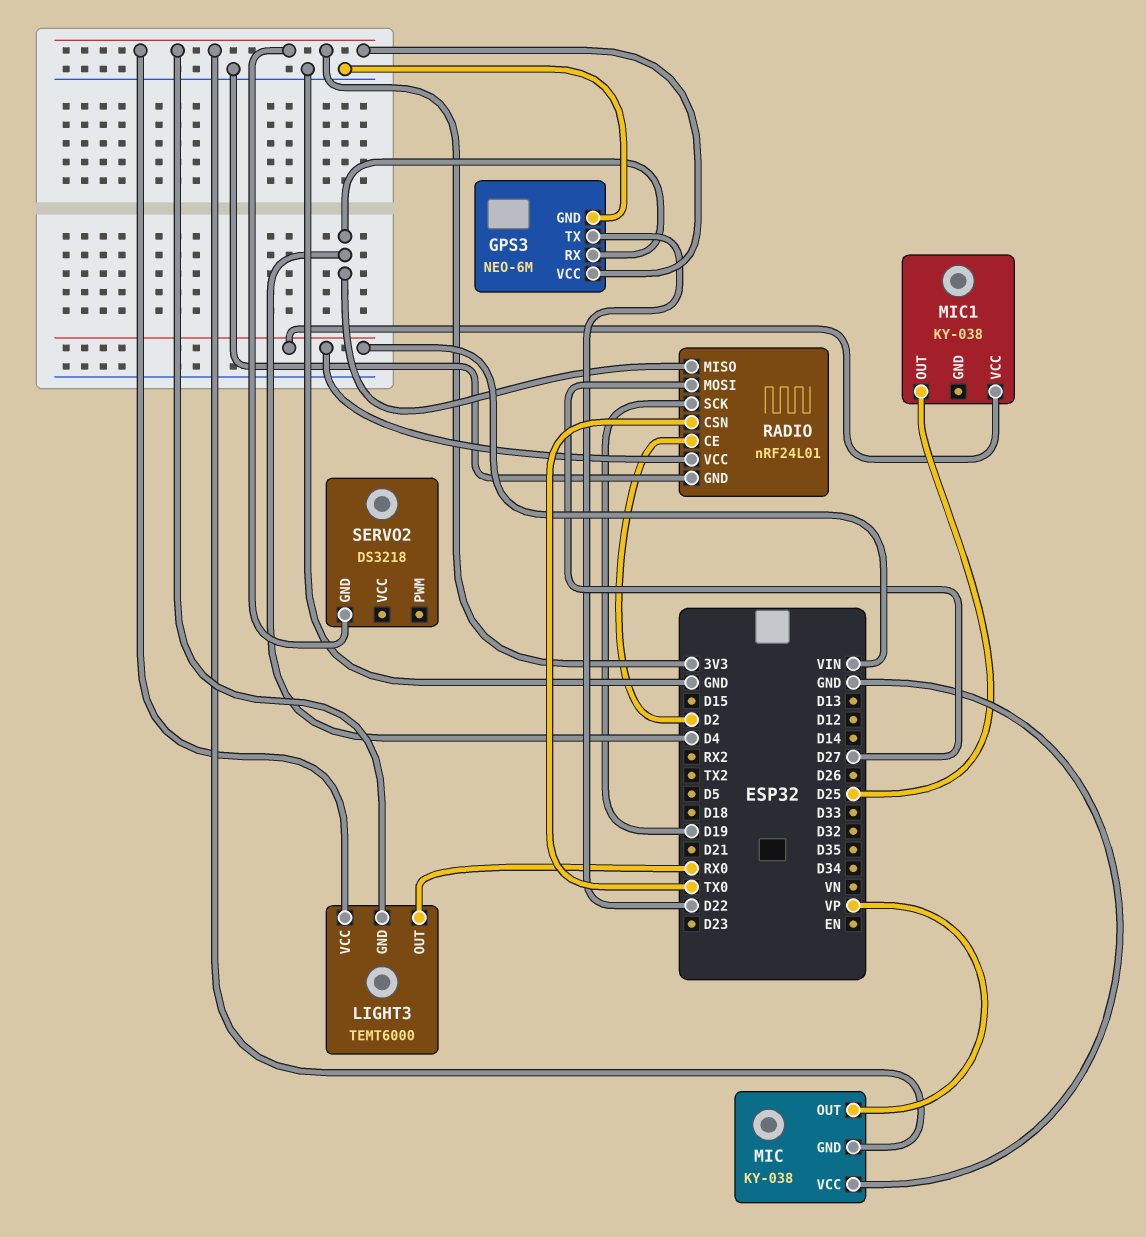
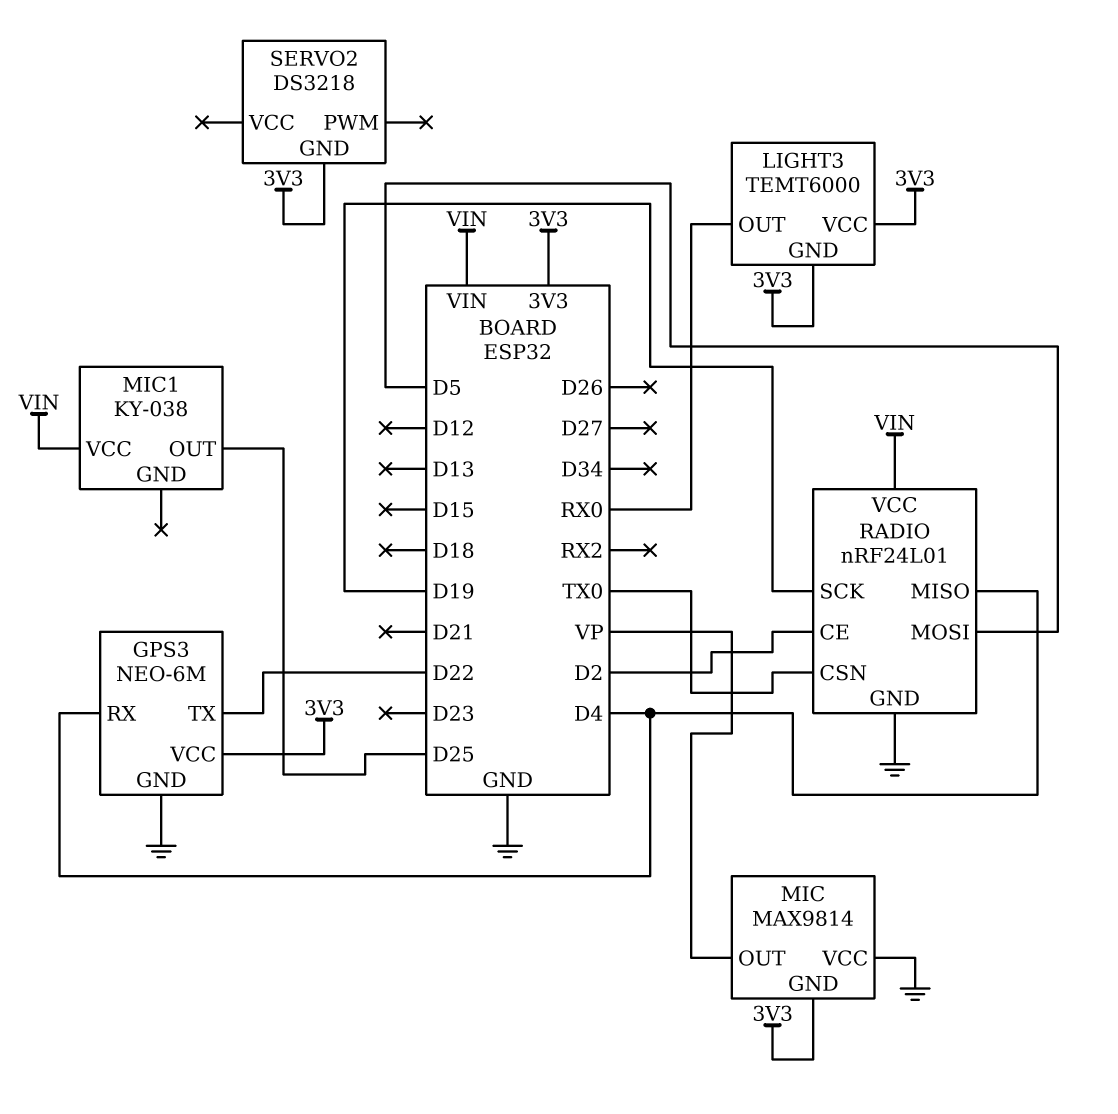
MIC: KY-038 -> MAX9814
RADIO pin MOSI: D27 -> D5

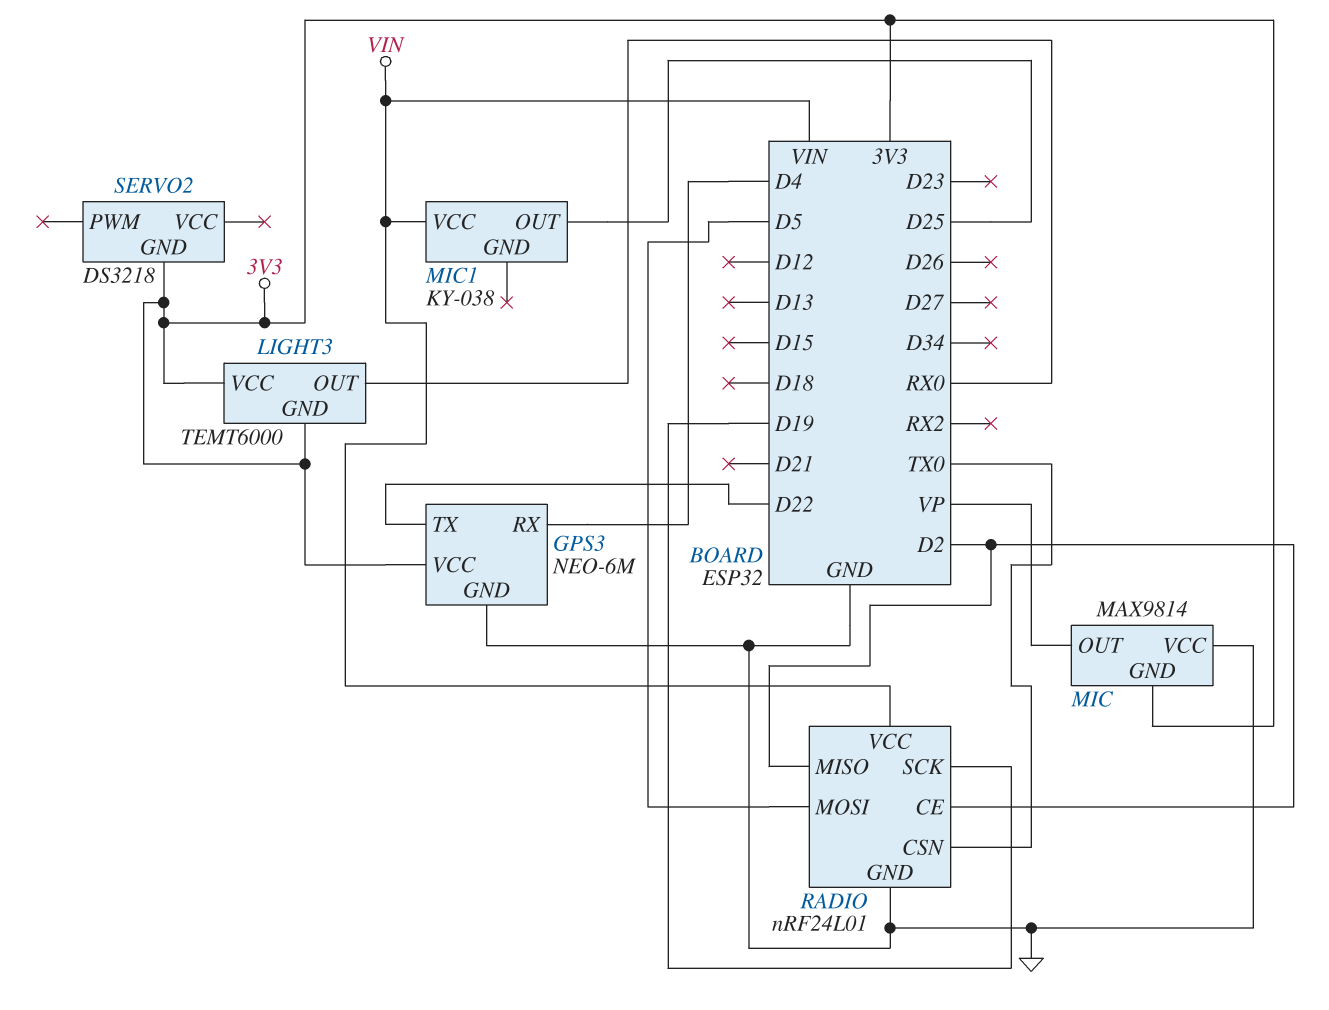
RADIO pin MISO: D4 -> D2

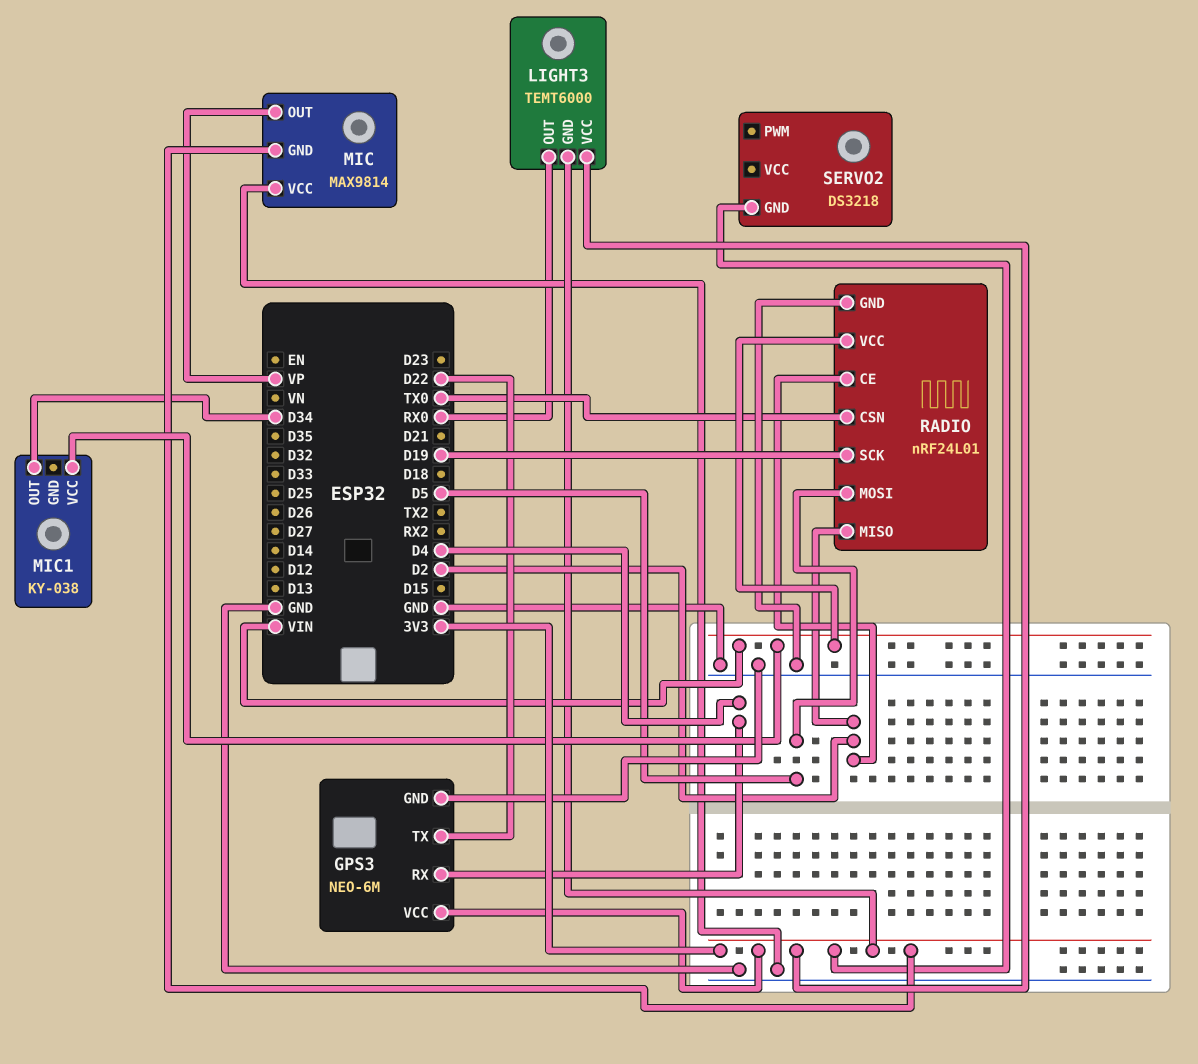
MIC1 pin OUT: D25 -> D34

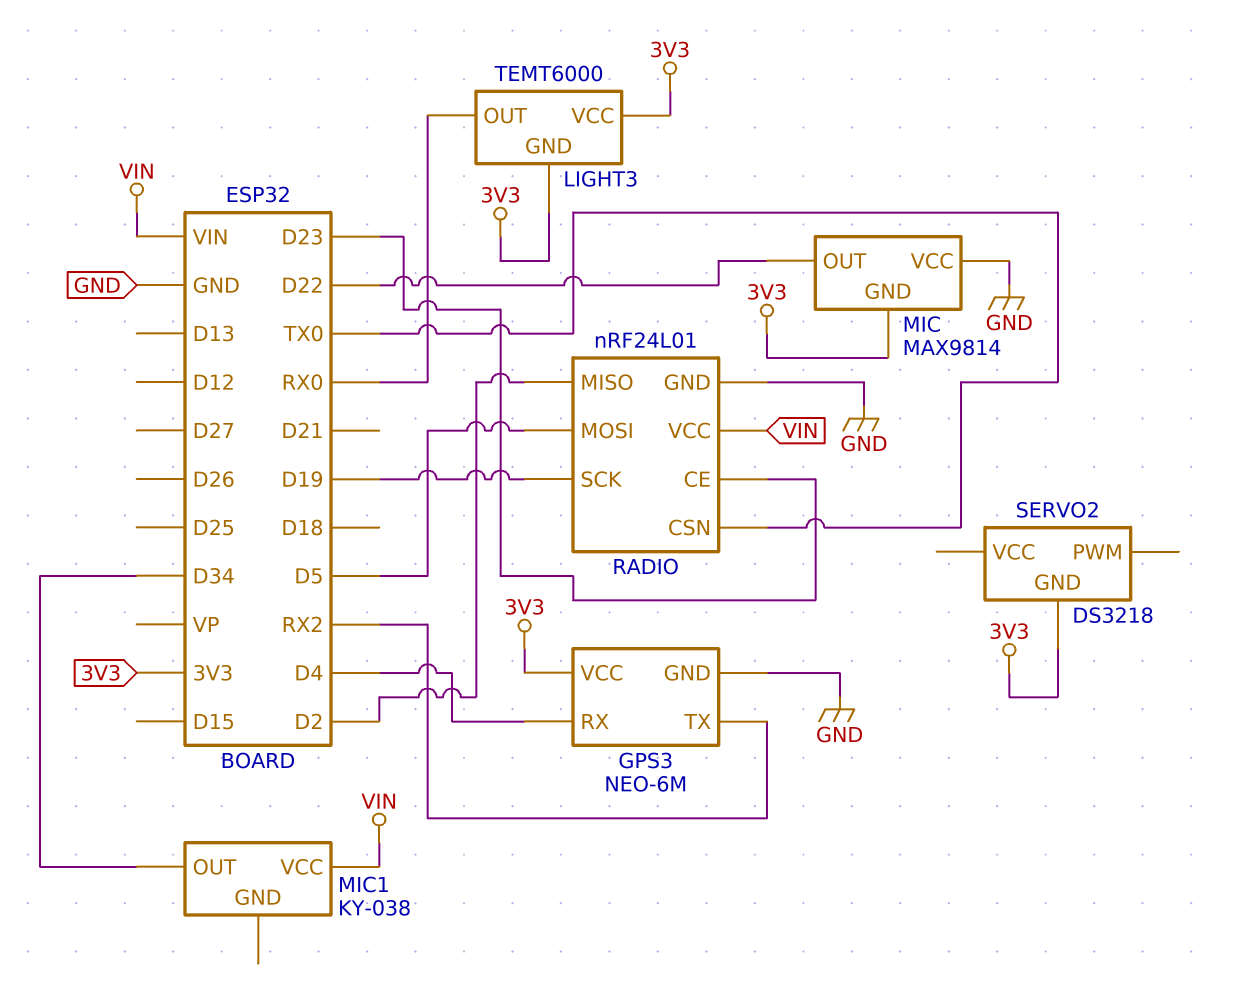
GPS3 pin TX: D22 -> RX2
MIC pin OUT: VP -> D22
RADIO pin CE: D2 -> D23

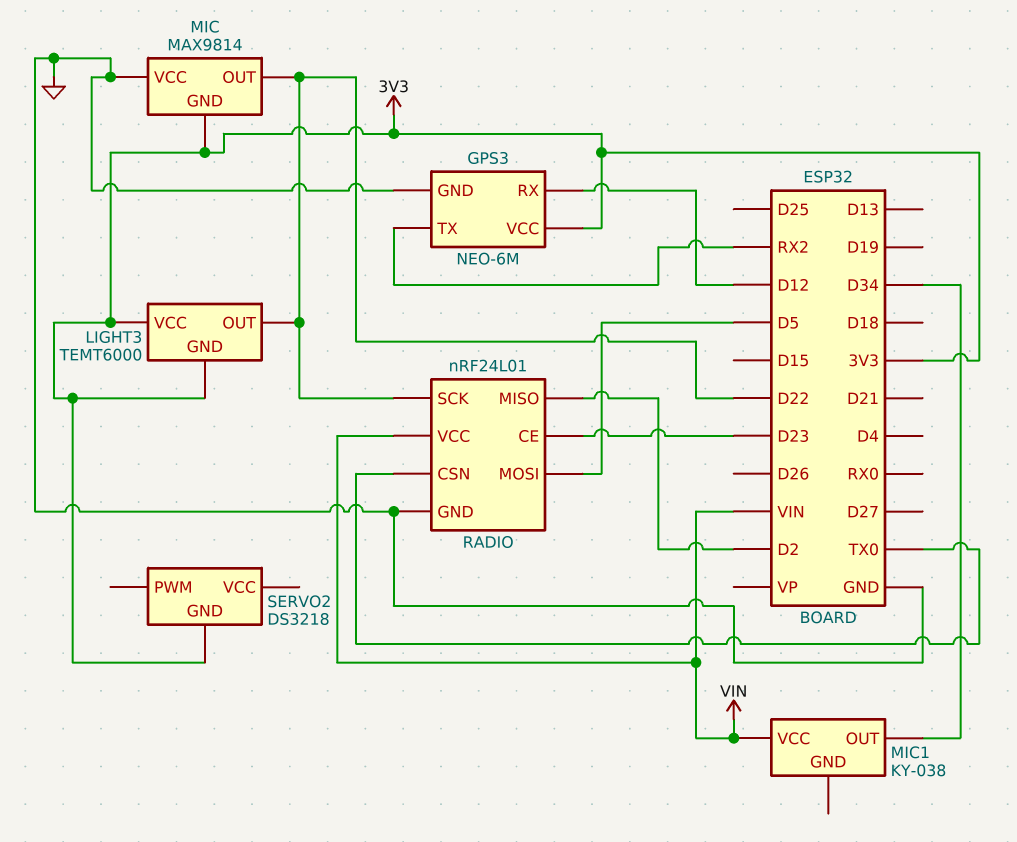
GPS3 pin RX: D4 -> D12
LIGHT3 pin OUT: RX0 -> D22
RADIO pin SCK: D19 -> D22

